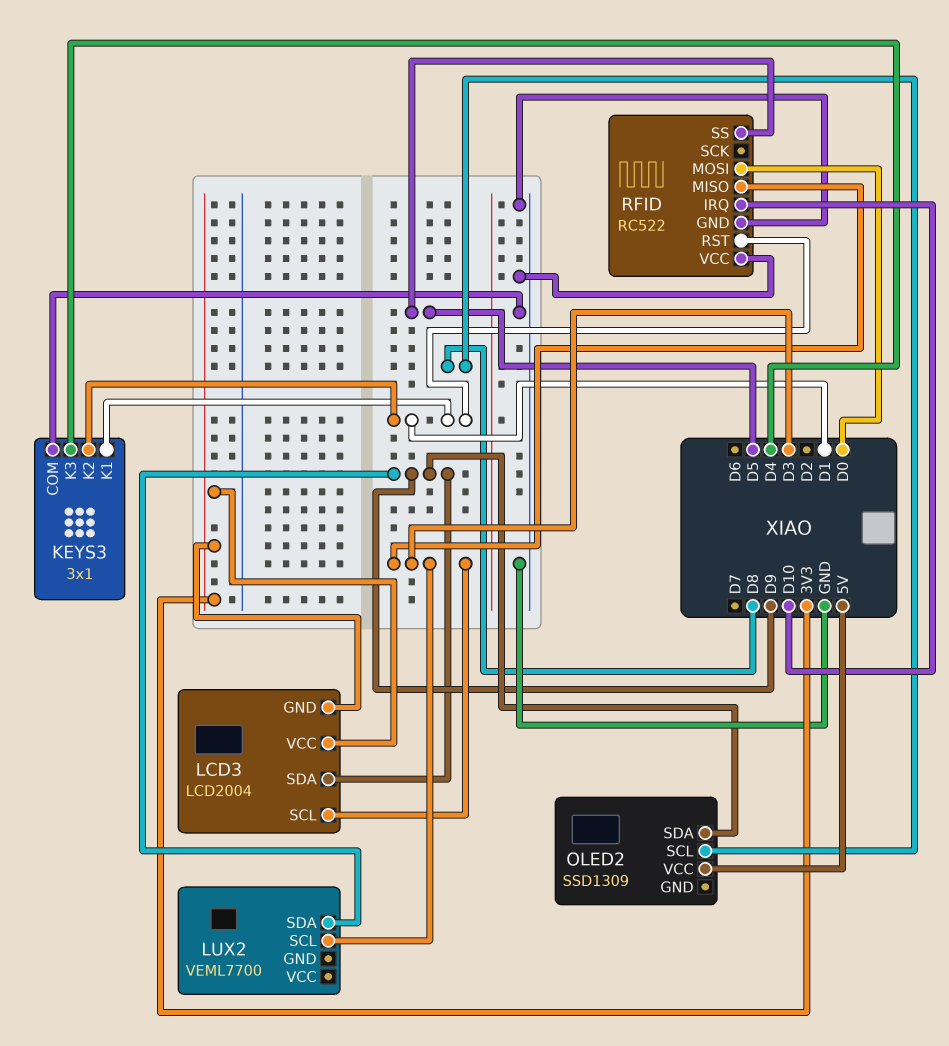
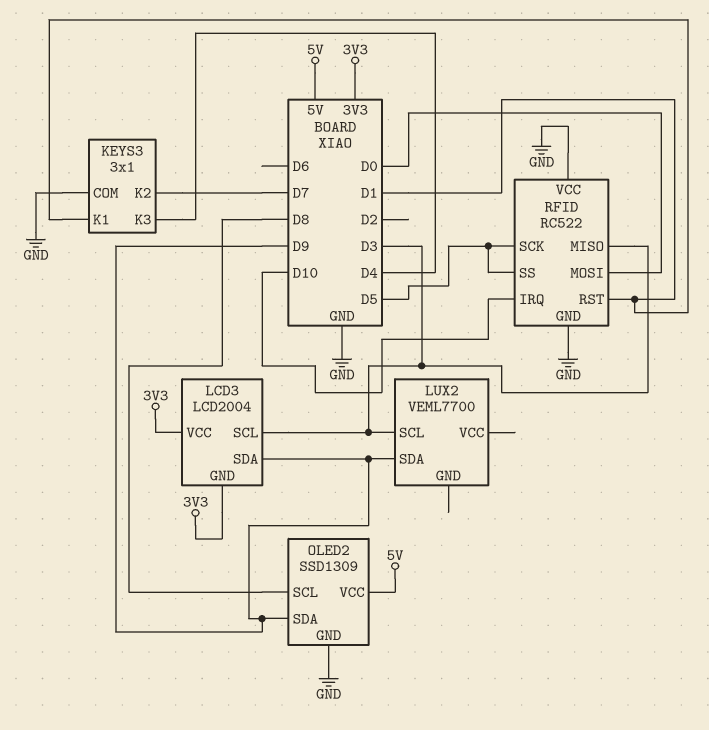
KEYS3 pin K2: D1 -> D7
OLED2 pin GND: none -> GND
RFID pin SCK: none -> D5

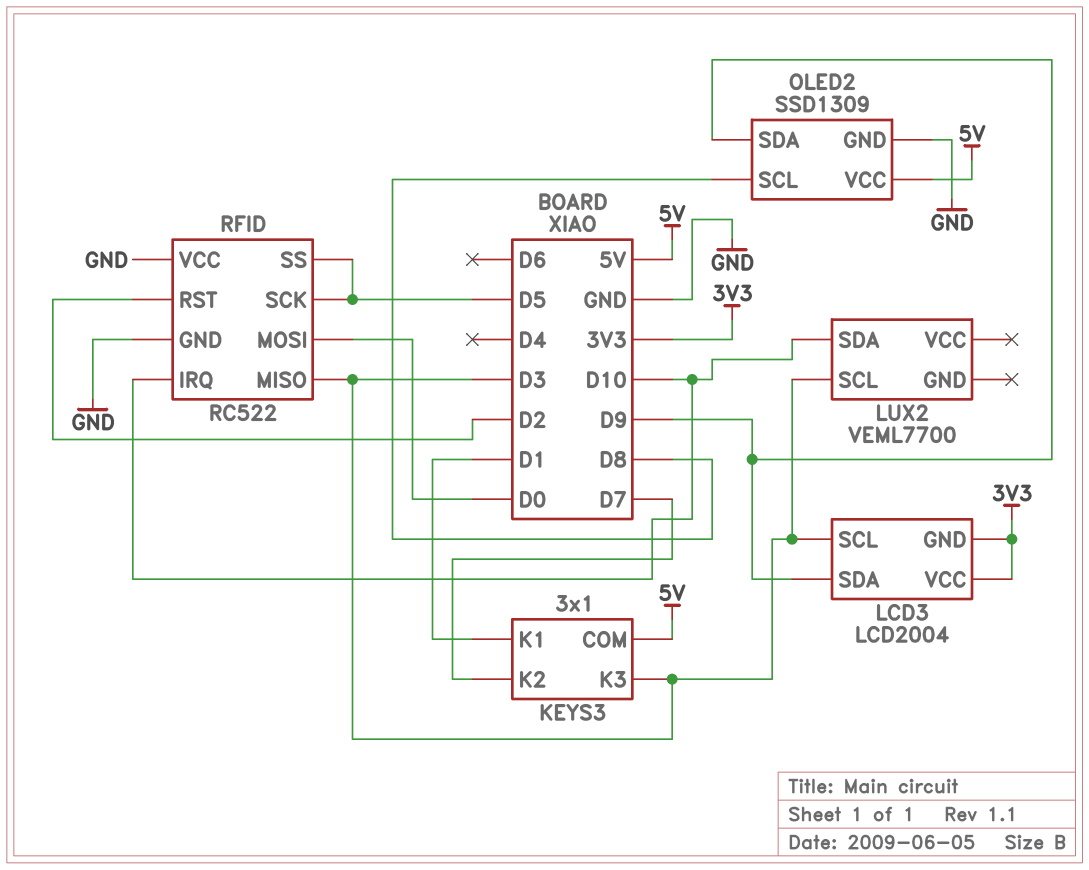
KEYS3 pin COM: GND -> 5V
KEYS3 pin K3: D4 -> D3
LUX2 pin SDA: D9 -> D10
RFID pin RST: D1 -> D2

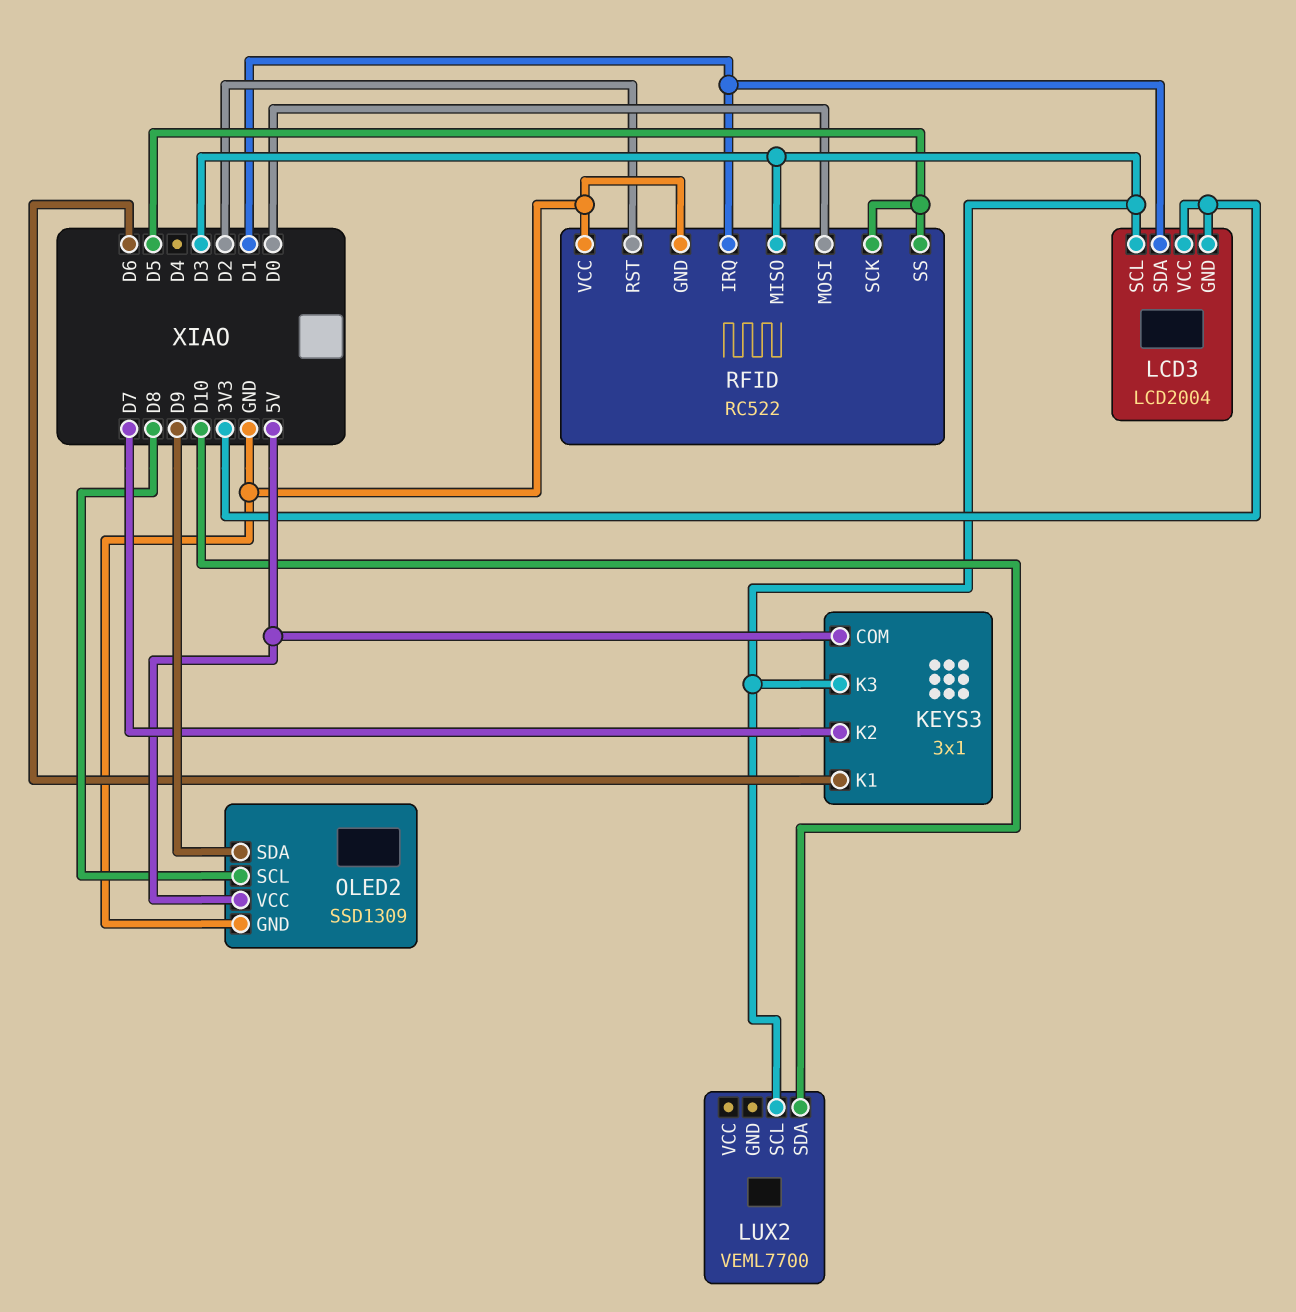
KEYS3 pin K1: D1 -> D6
LCD3 pin SDA: D9 -> D1
RFID pin IRQ: D10 -> D1

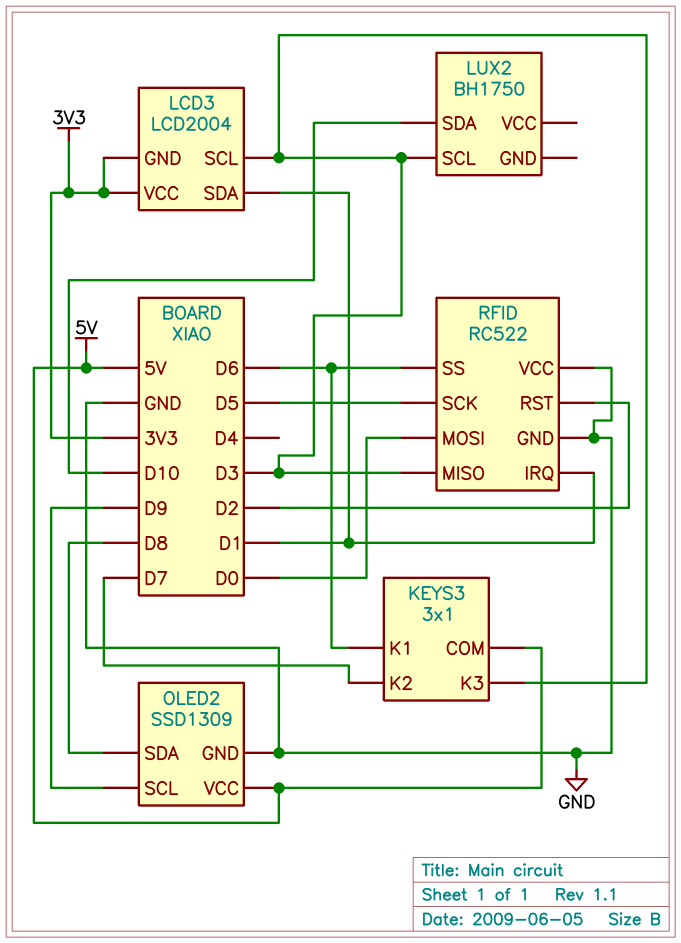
LUX2: VEML7700 -> BH1750
OLED2 pin SCL: D8 -> D9
OLED2 pin SDA: D9 -> D8
RFID pin SS: D5 -> D6

